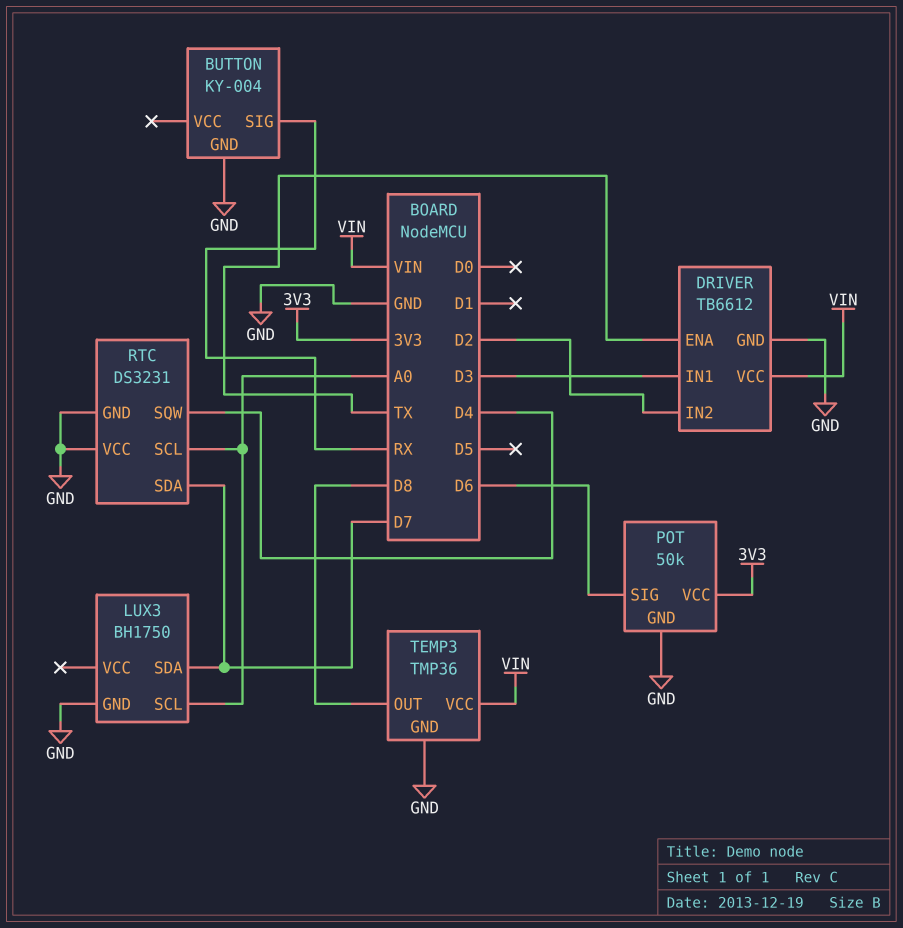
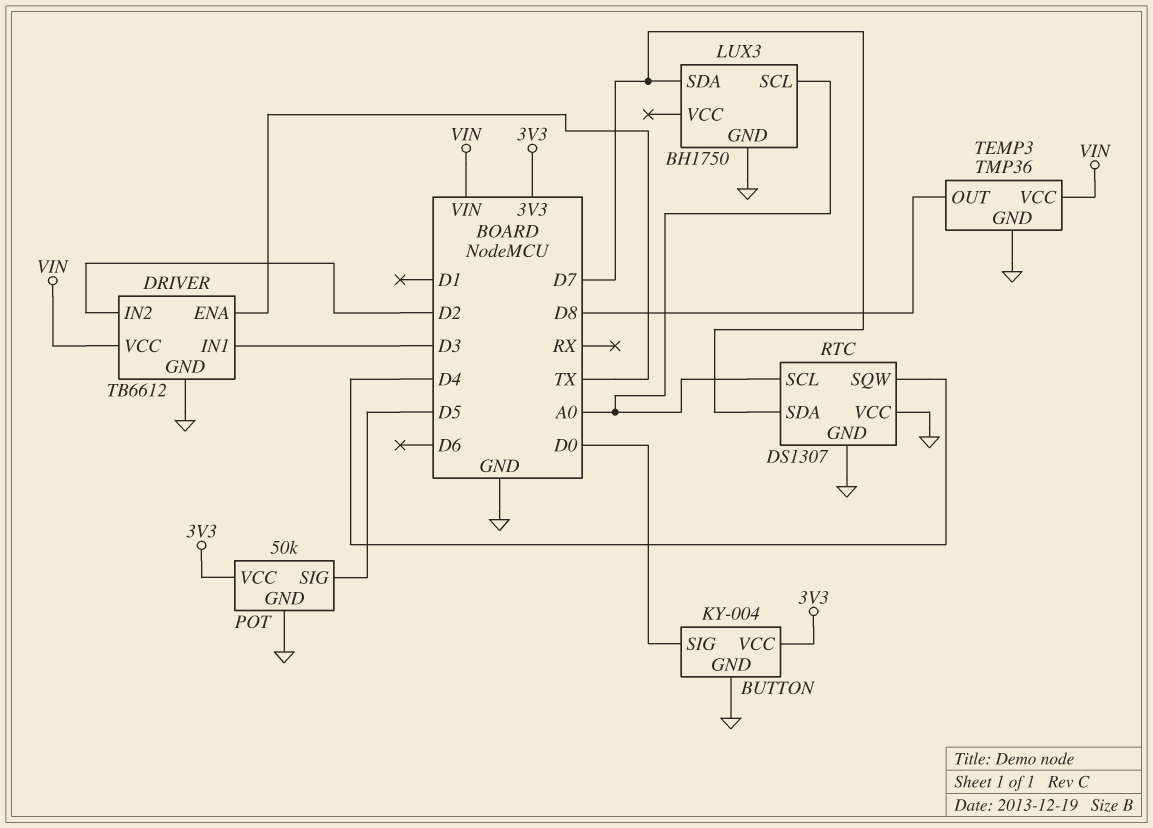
BUTTON pin SIG: RX -> D0
BUTTON pin VCC: none -> 3V3
POT pin SIG: D6 -> D5
RTC: DS3231 -> DS1307

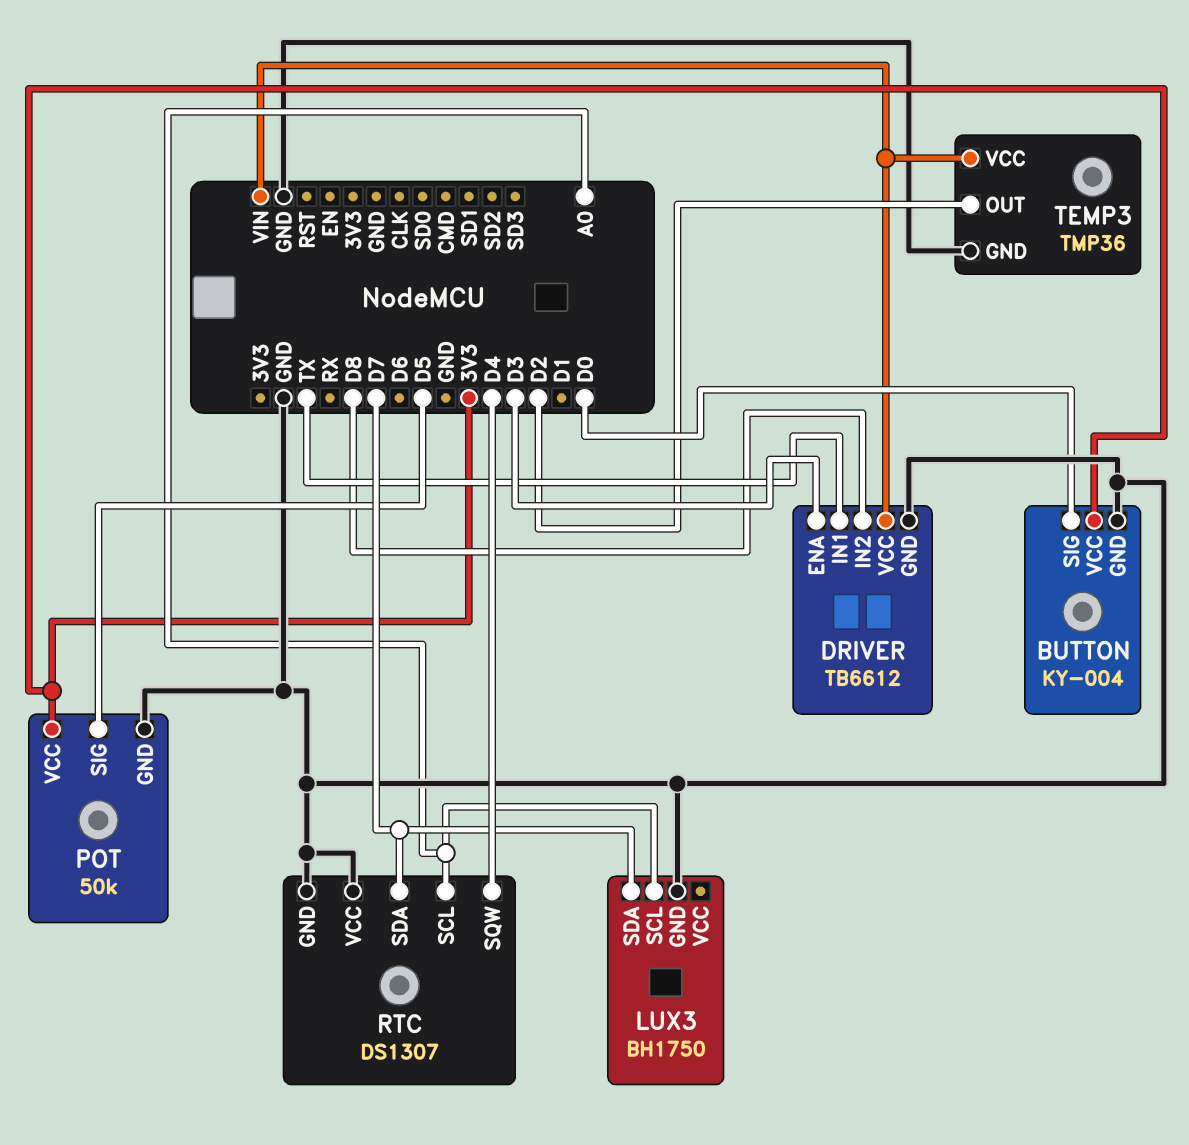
DRIVER pin ENA: TX -> D3
DRIVER pin IN1: D3 -> TX
DRIVER pin IN2: D2 -> D8
TEMP3 pin OUT: D8 -> D2

